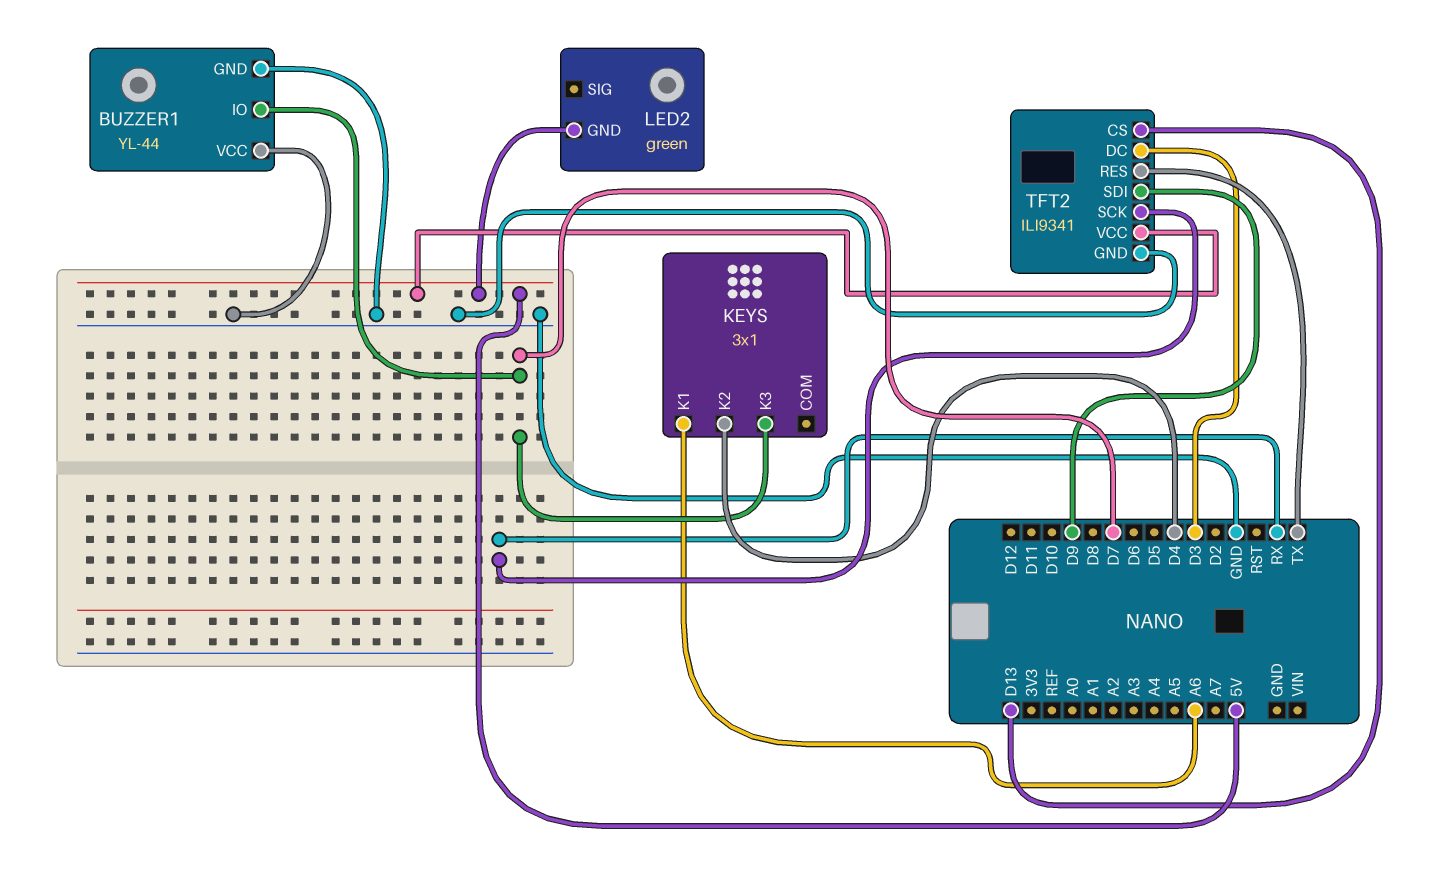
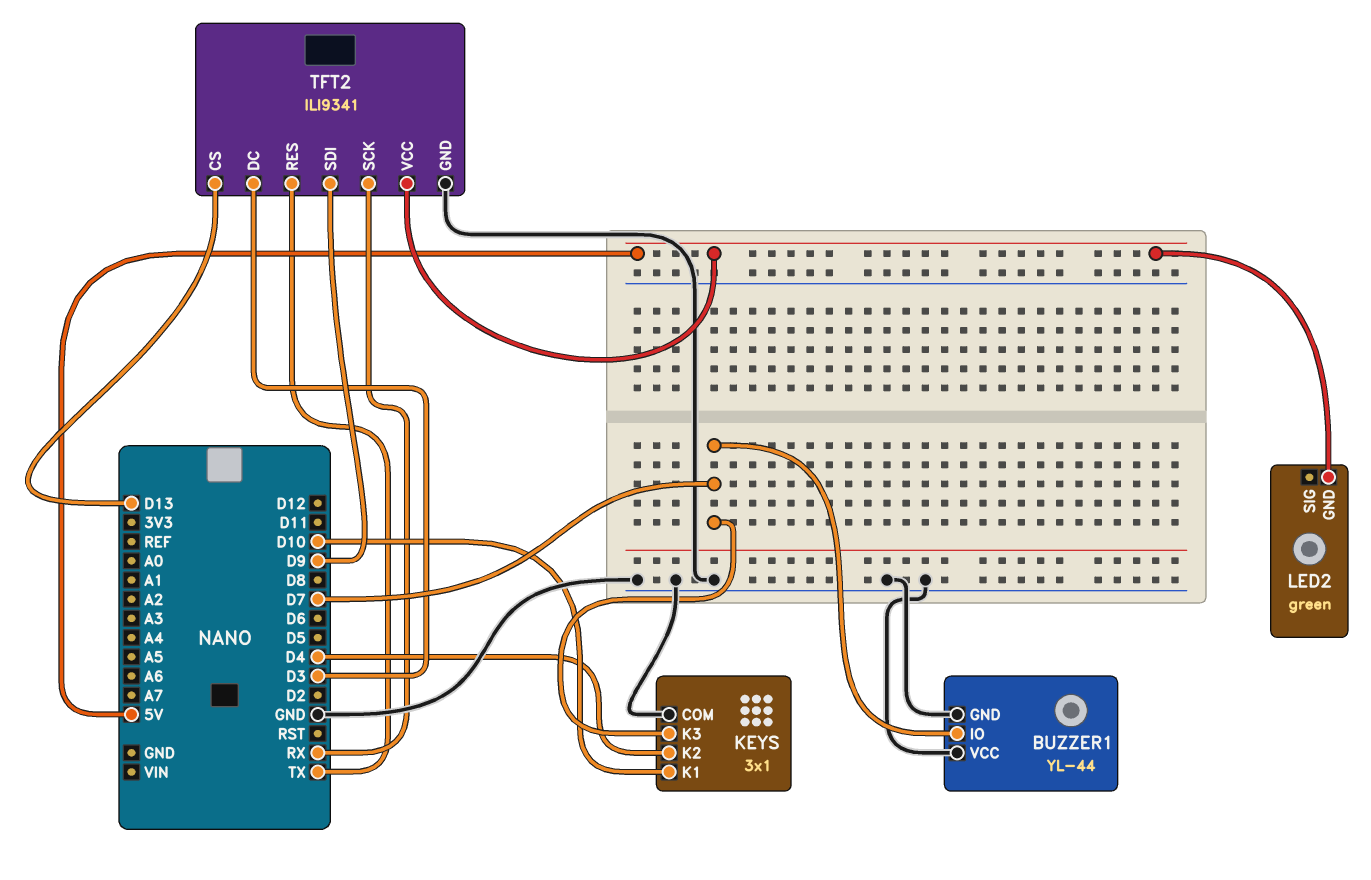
KEYS pin COM: none -> GND
KEYS pin K1: A6 -> D10

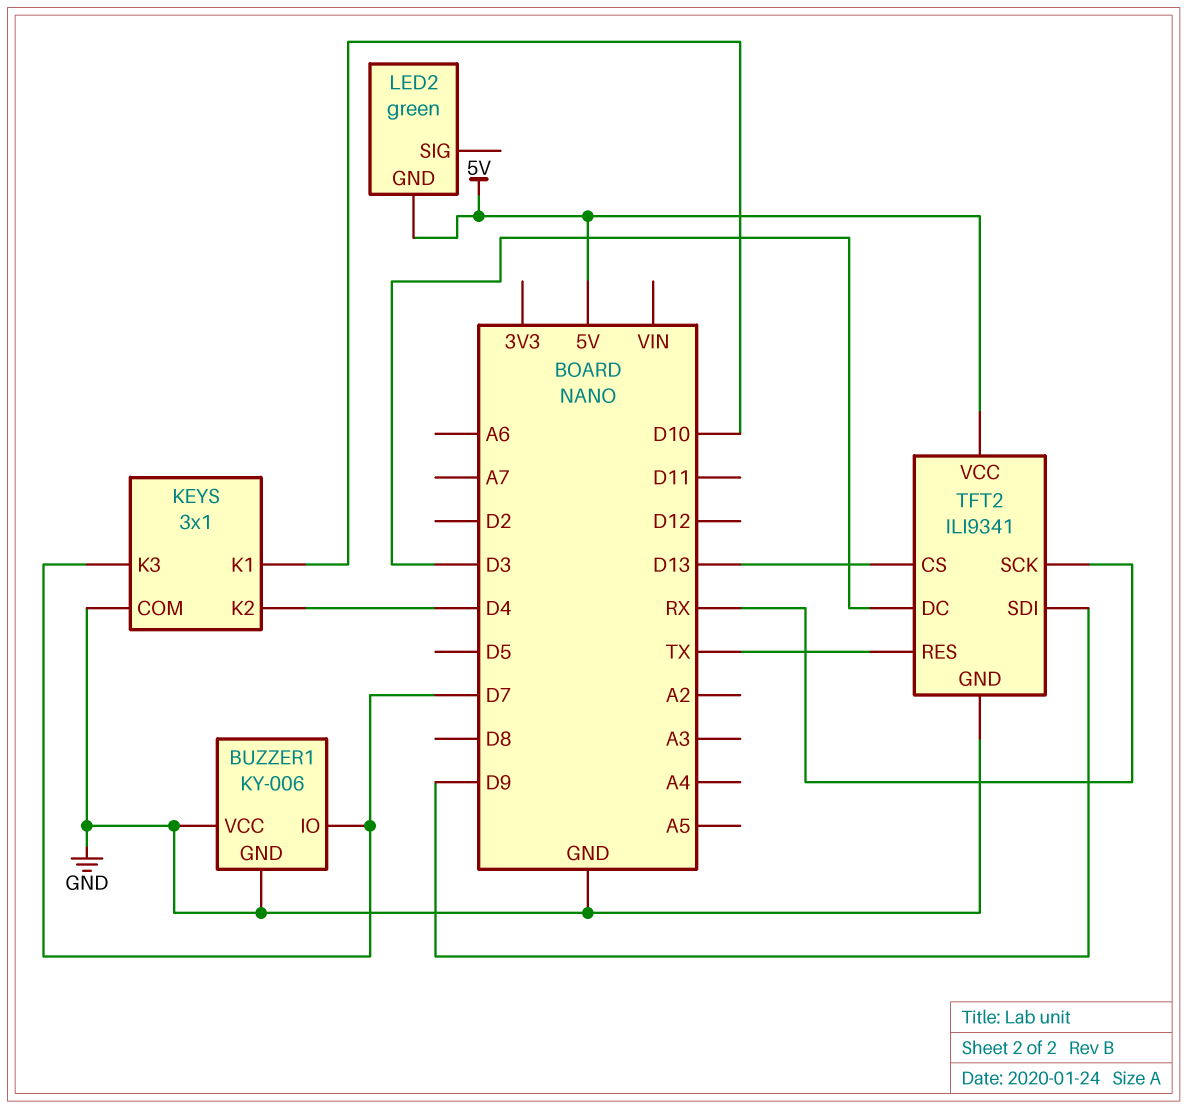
BUZZER1: YL-44 -> KY-006

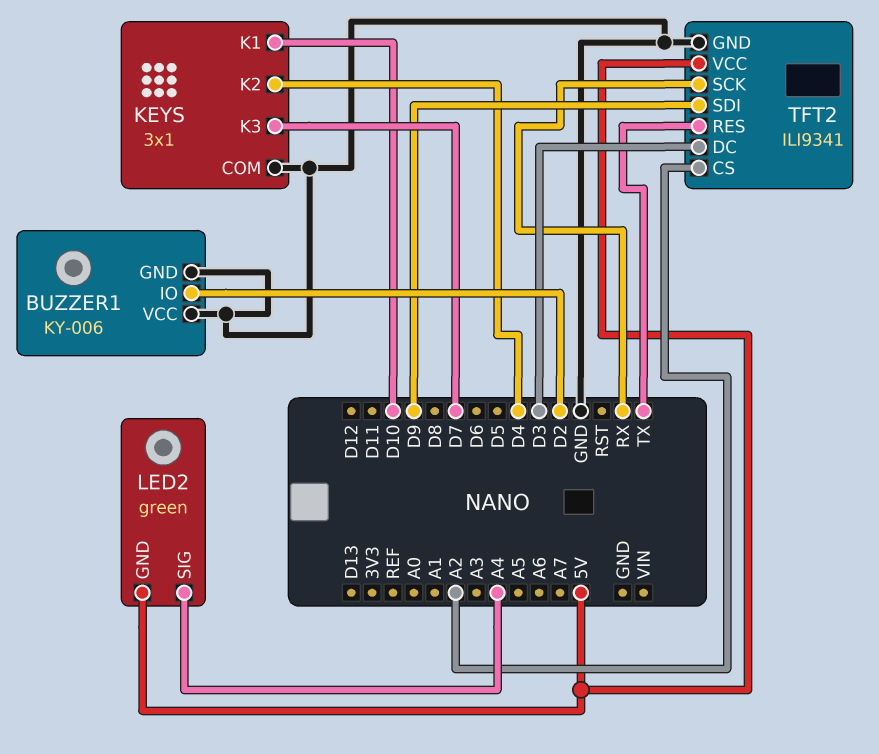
BUZZER1 pin IO: D7 -> D2
LED2 pin SIG: none -> A4
TFT2 pin CS: D13 -> A2

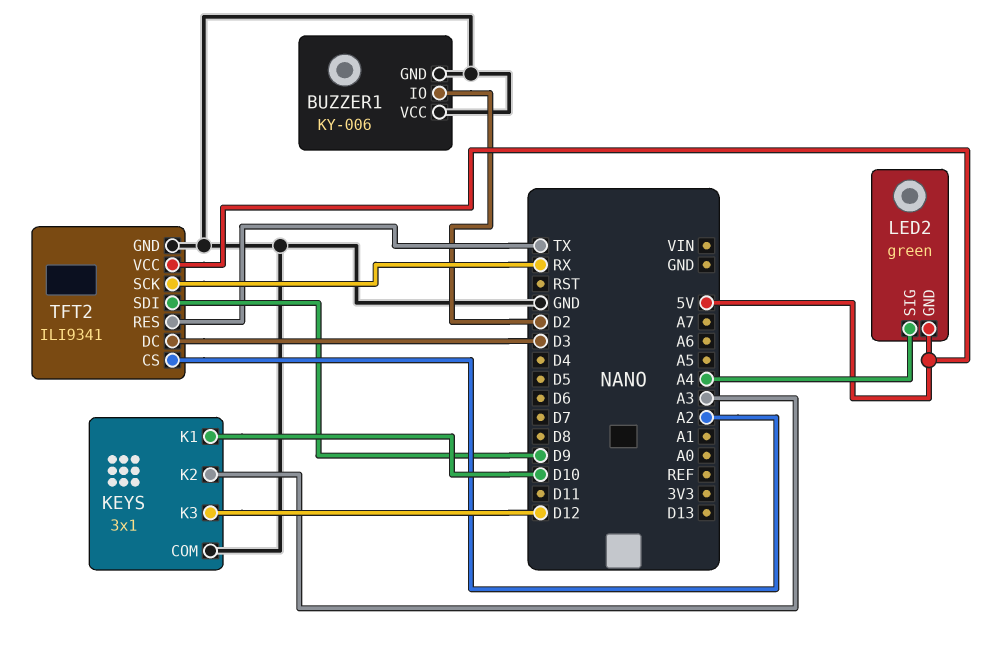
KEYS pin K2: D4 -> A3
KEYS pin K3: D7 -> D12

